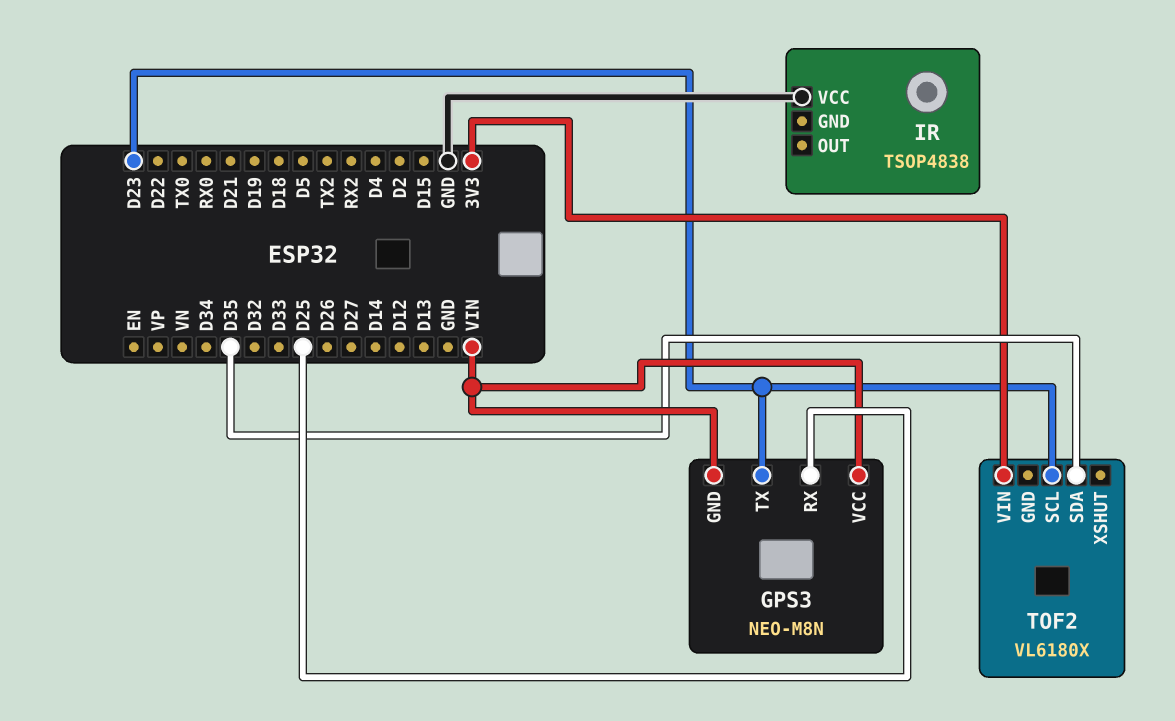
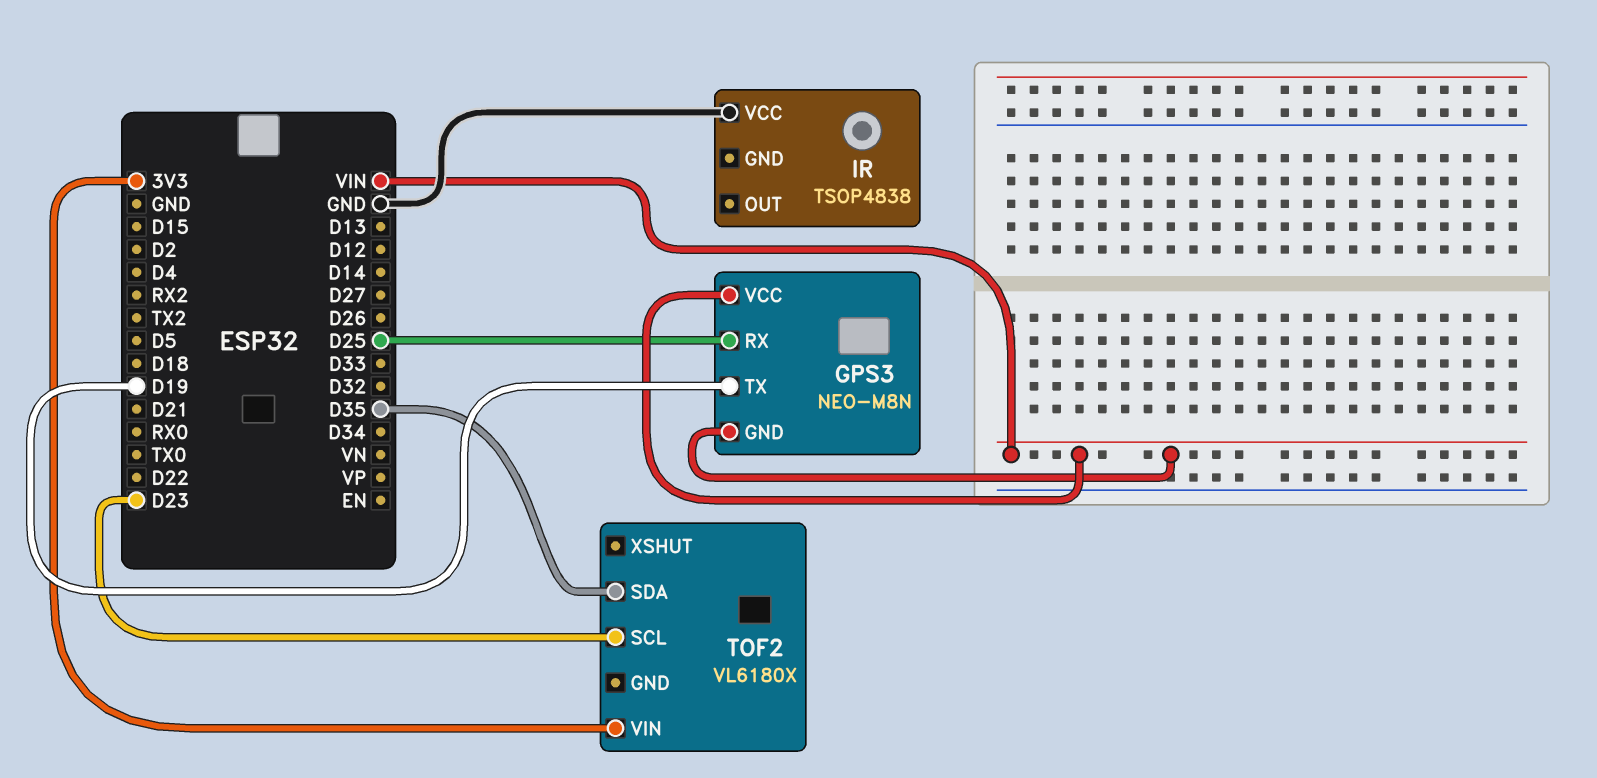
GPS3 pin TX: D23 -> D19

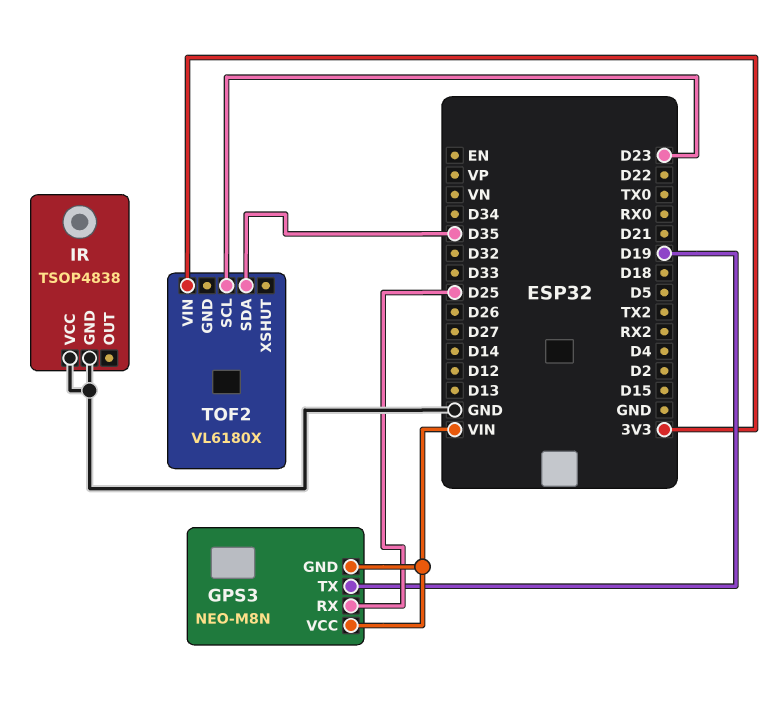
IR pin GND: none -> GND

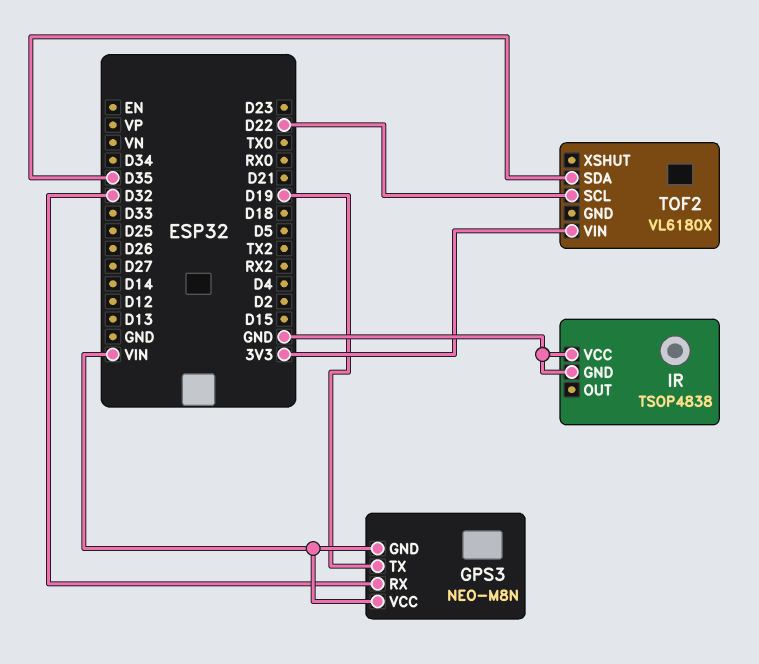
GPS3 pin RX: D25 -> D32
TOF2 pin SCL: D23 -> D22

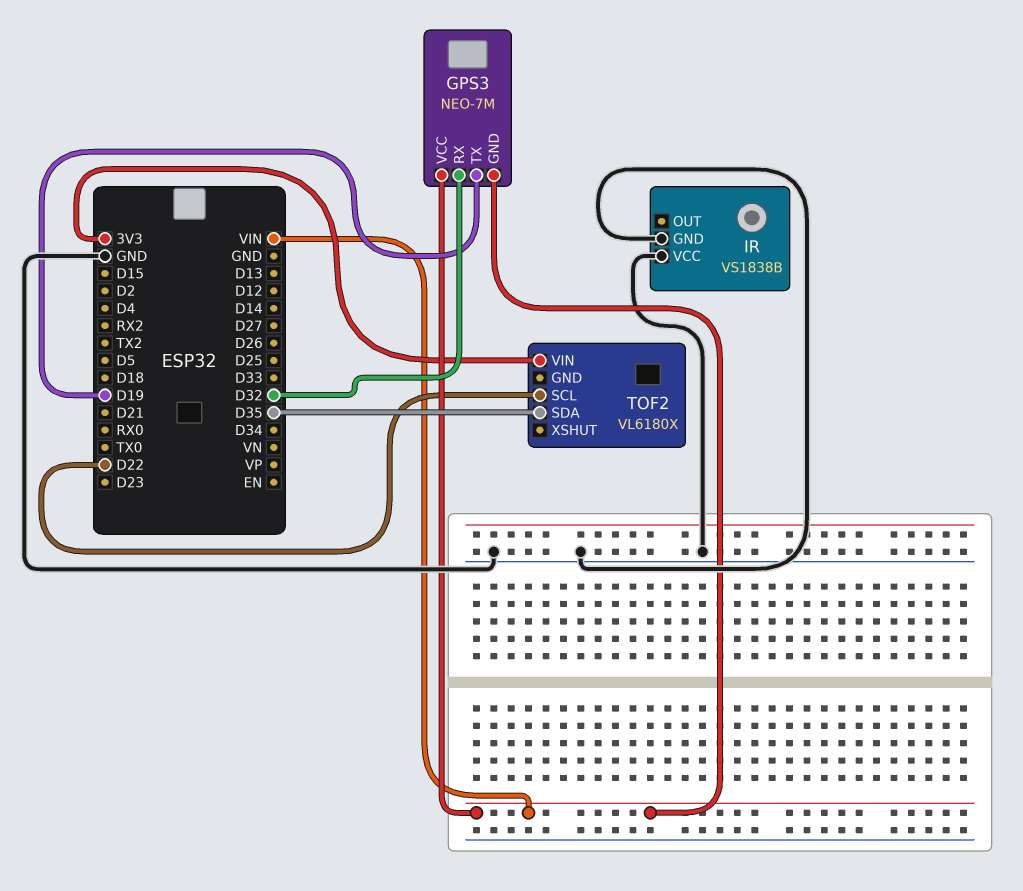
GPS3: NEO-M8N -> NEO-7M
IR: TSOP4838 -> VS1838B

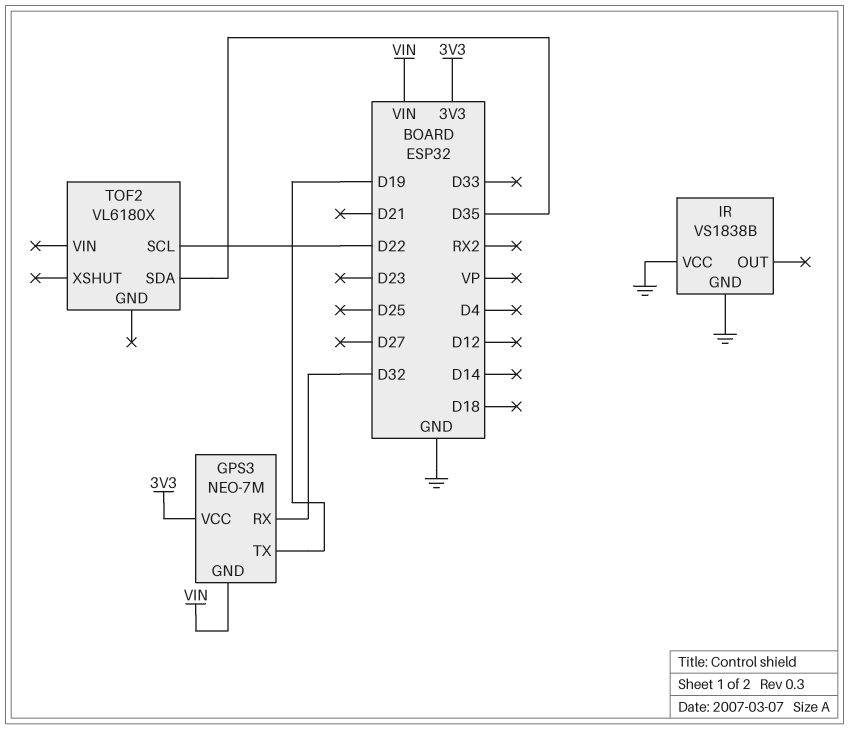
GPS3 pin VCC: VIN -> 3V3
TOF2 pin VIN: 3V3 -> none

